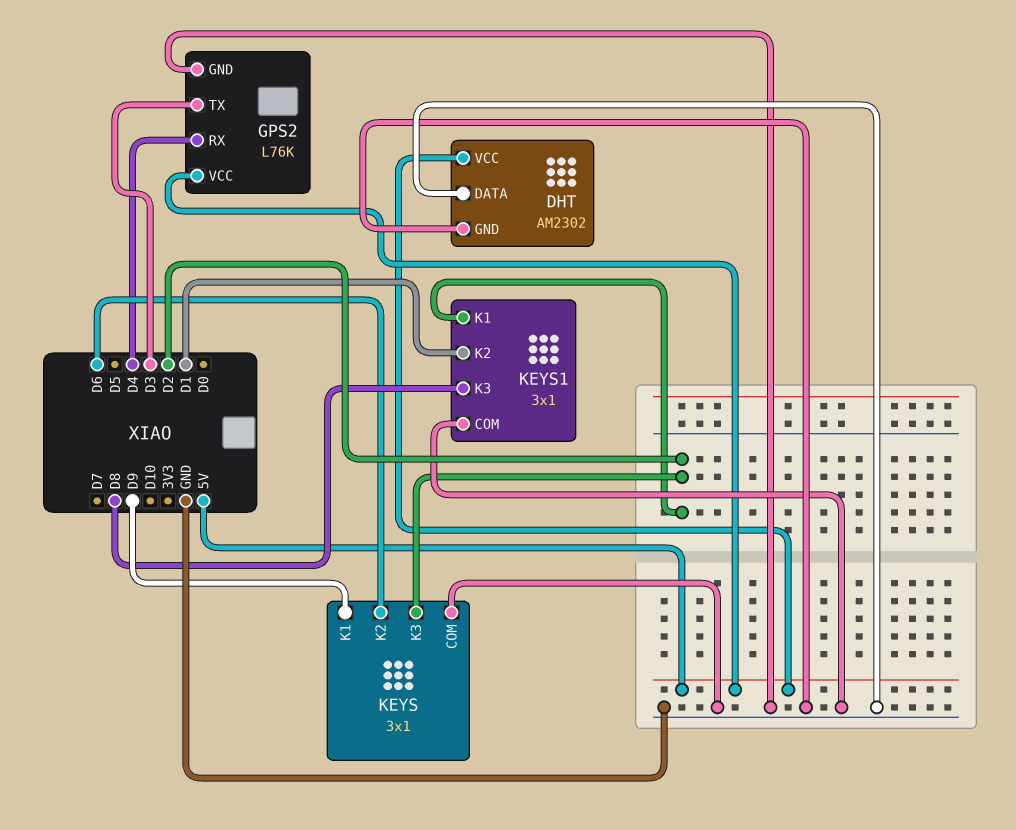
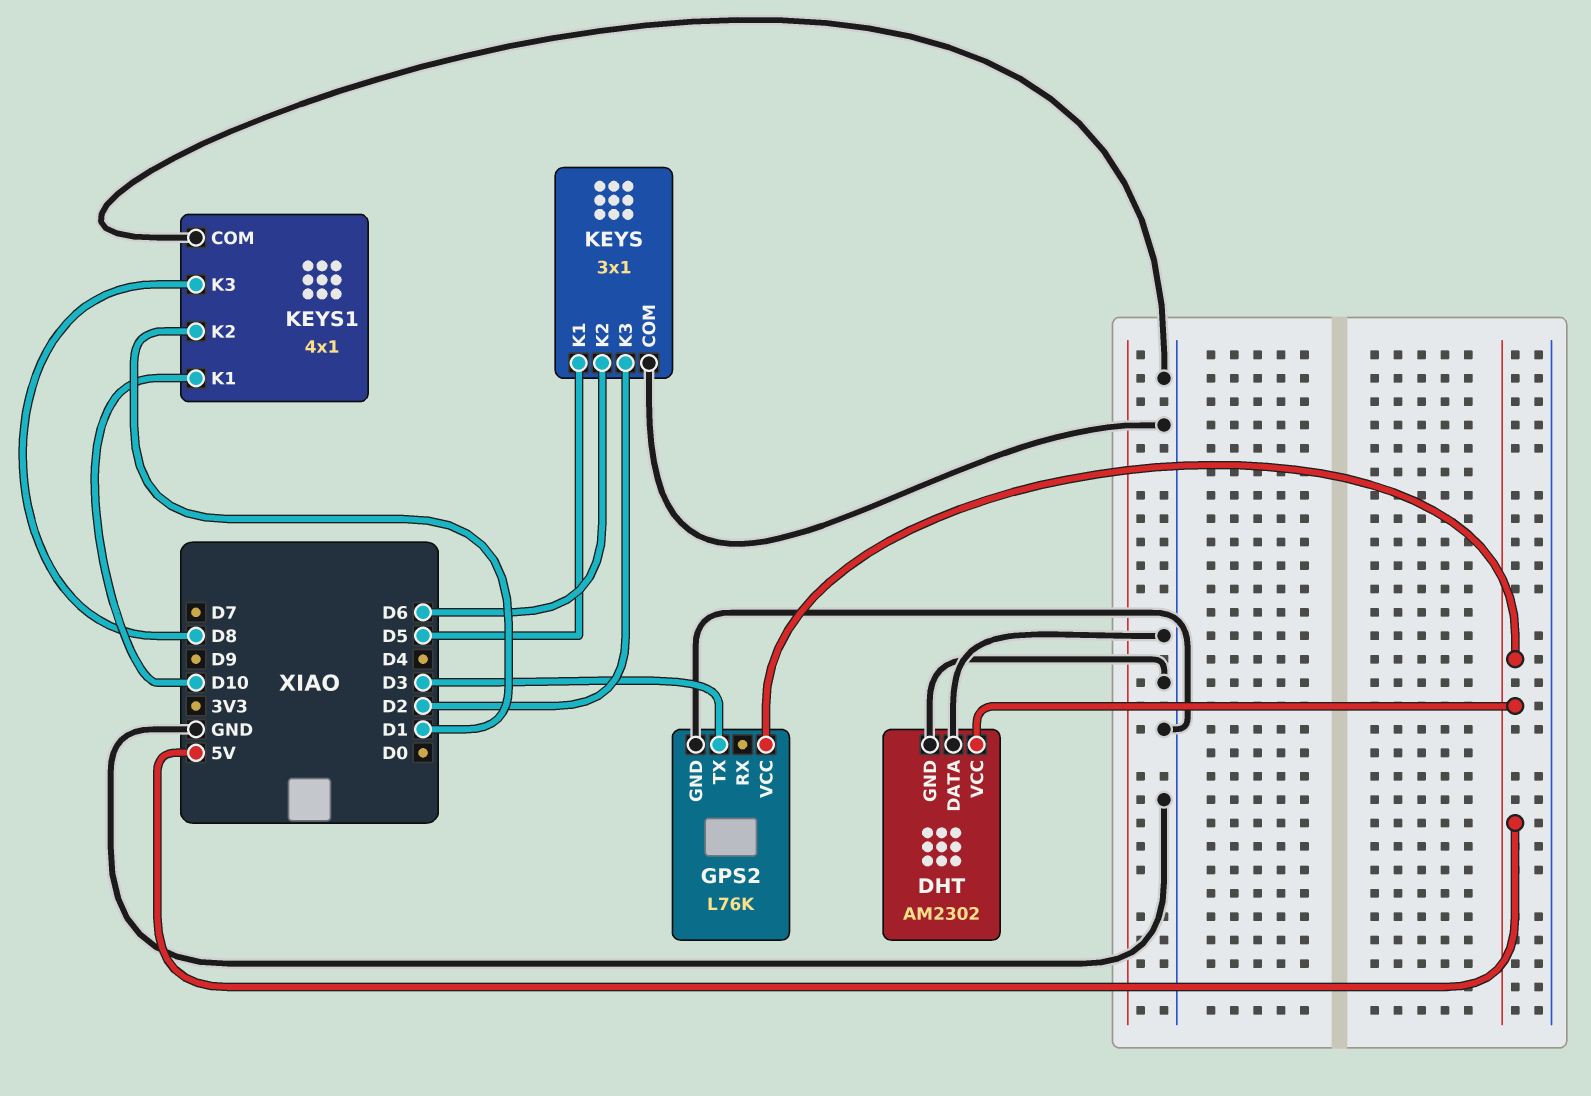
GPS2 pin RX: D4 -> none
KEYS pin K1: D9 -> D5
KEYS1: 3x1 -> 4x1
KEYS1 pin K1: D2 -> D10

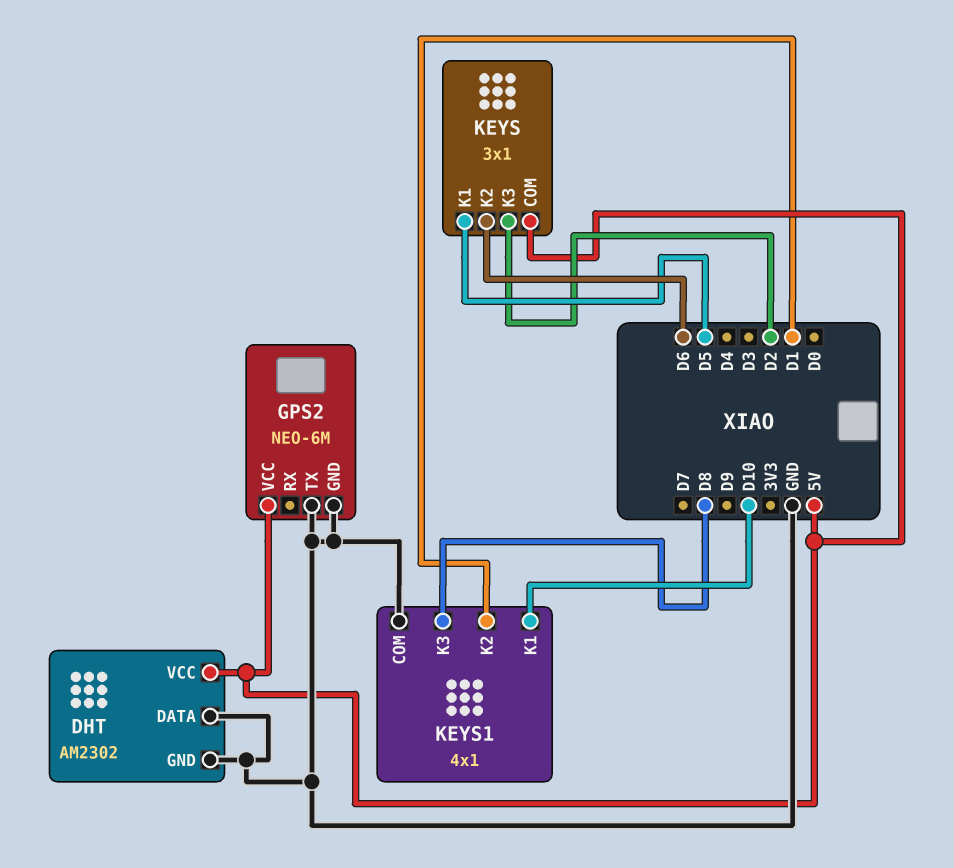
GPS2: L76K -> NEO-6M
GPS2 pin TX: D3 -> GND
KEYS pin COM: GND -> 5V

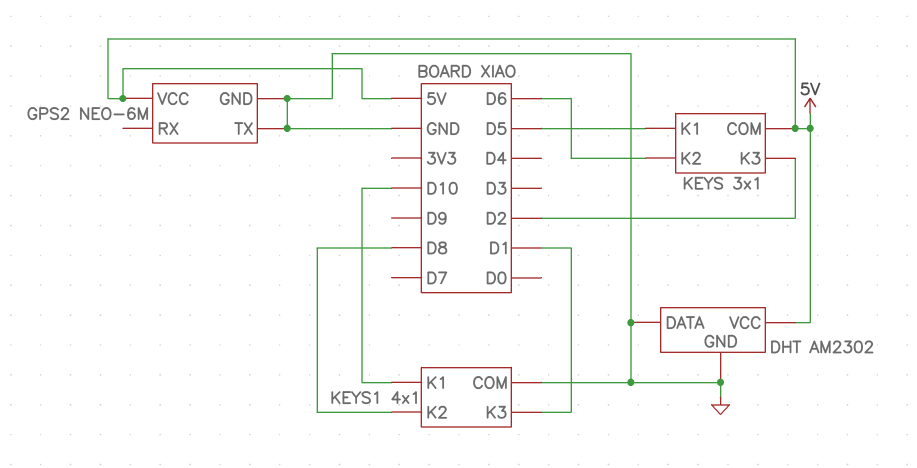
KEYS1 pin K2: D1 -> D8
KEYS1 pin K3: D8 -> D1

